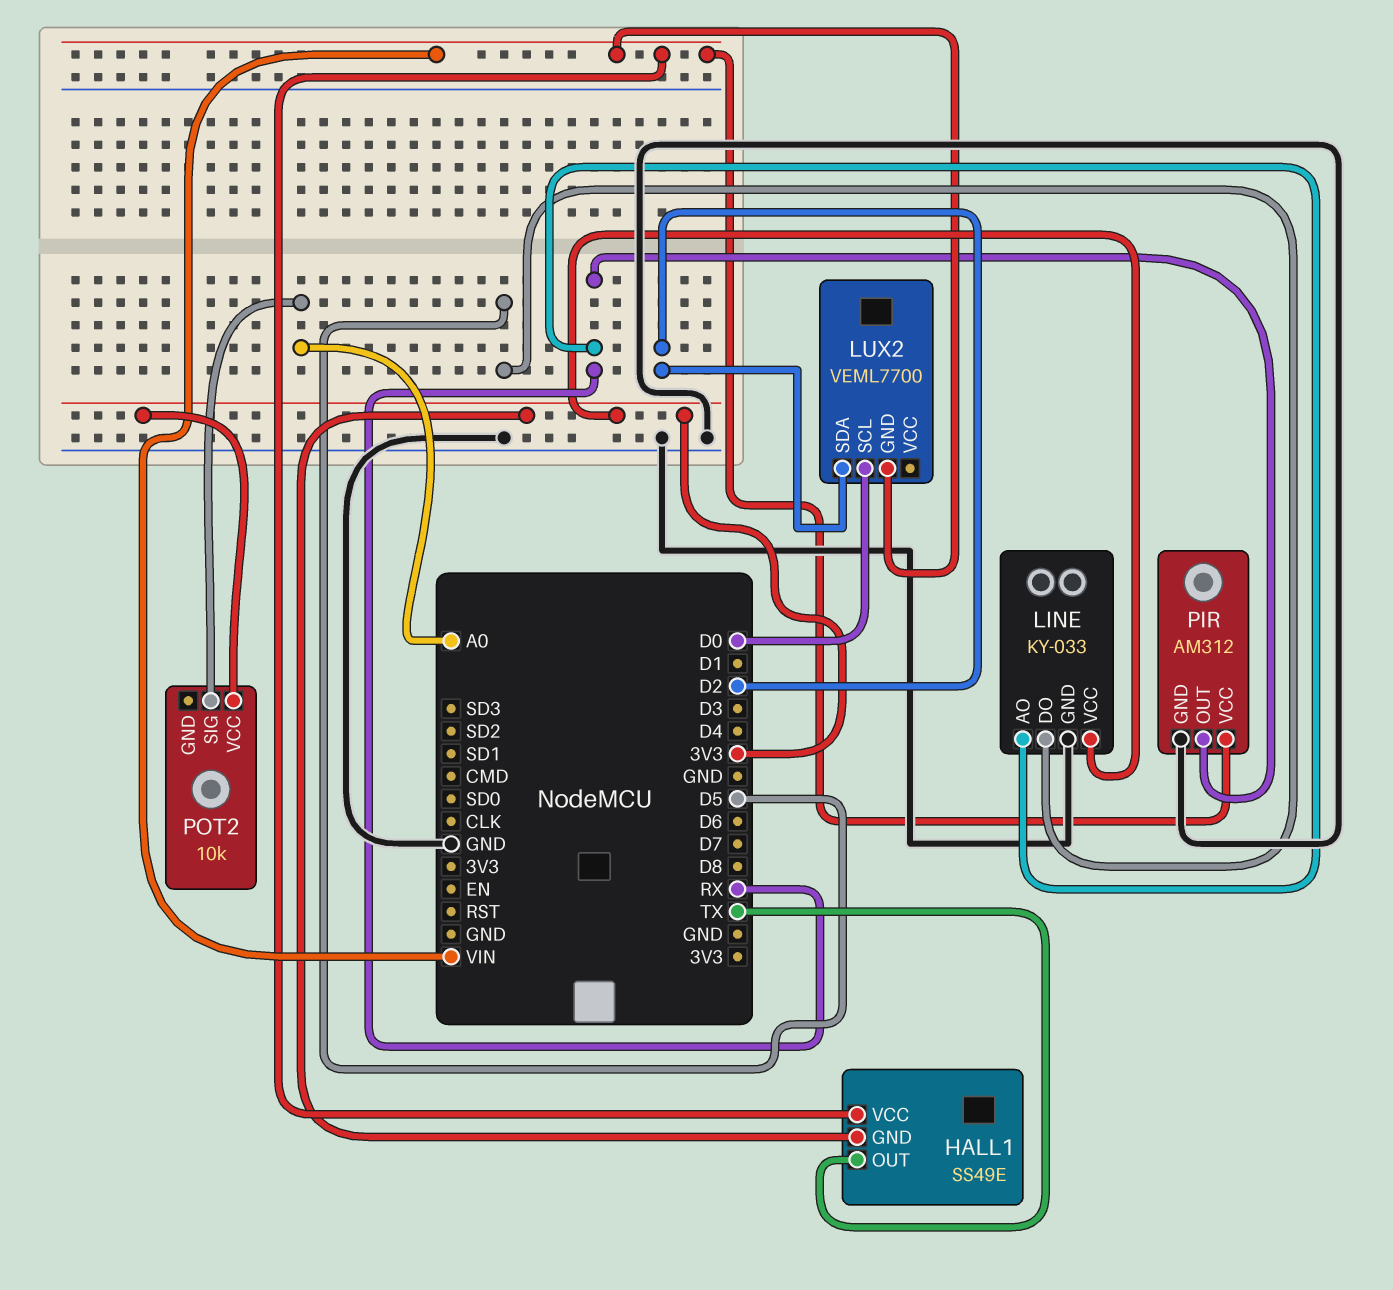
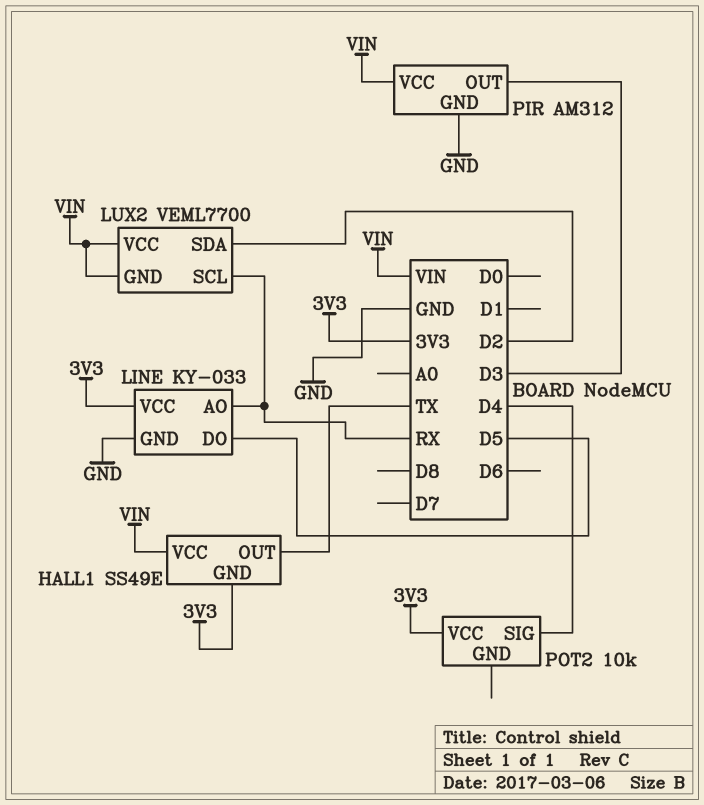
LUX2 pin SCL: D0 -> RX
LUX2 pin VCC: none -> VIN
PIR pin OUT: RX -> D3
POT2 pin SIG: A0 -> D4

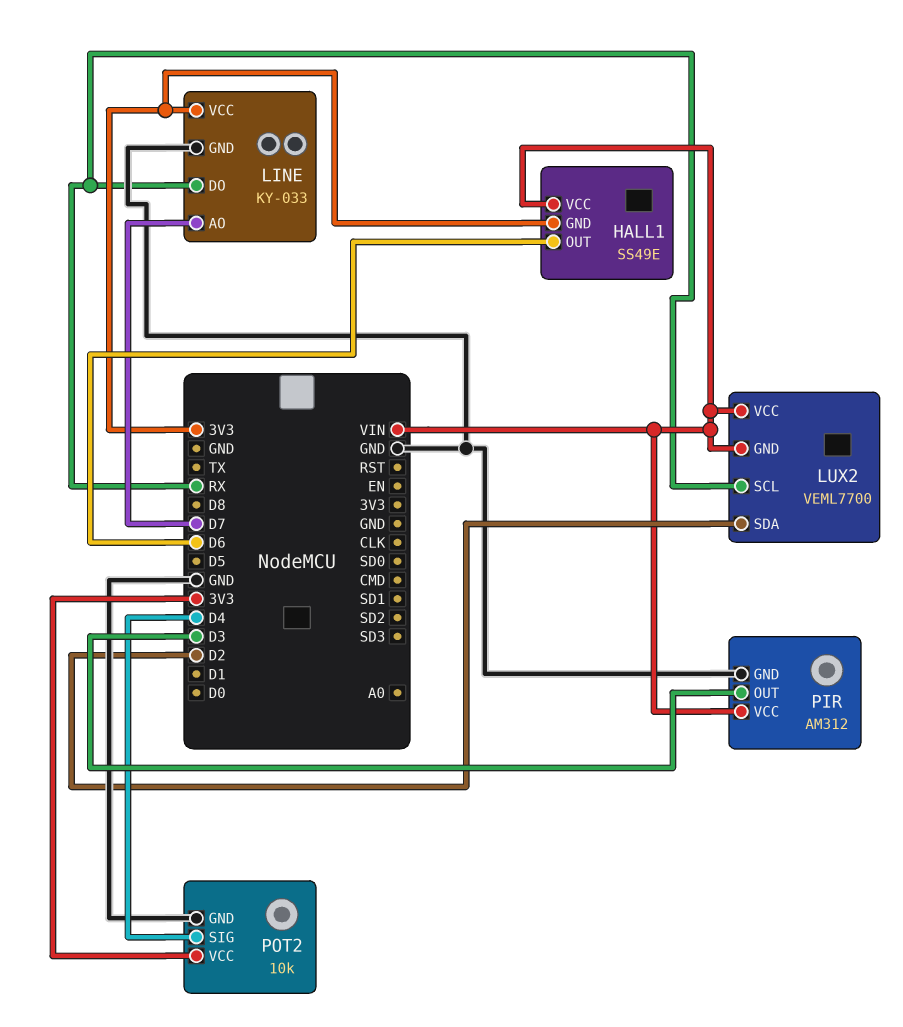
HALL1 pin OUT: TX -> D6
LINE pin AO: RX -> D7
LINE pin DO: D5 -> RX
POT2 pin GND: none -> GND

